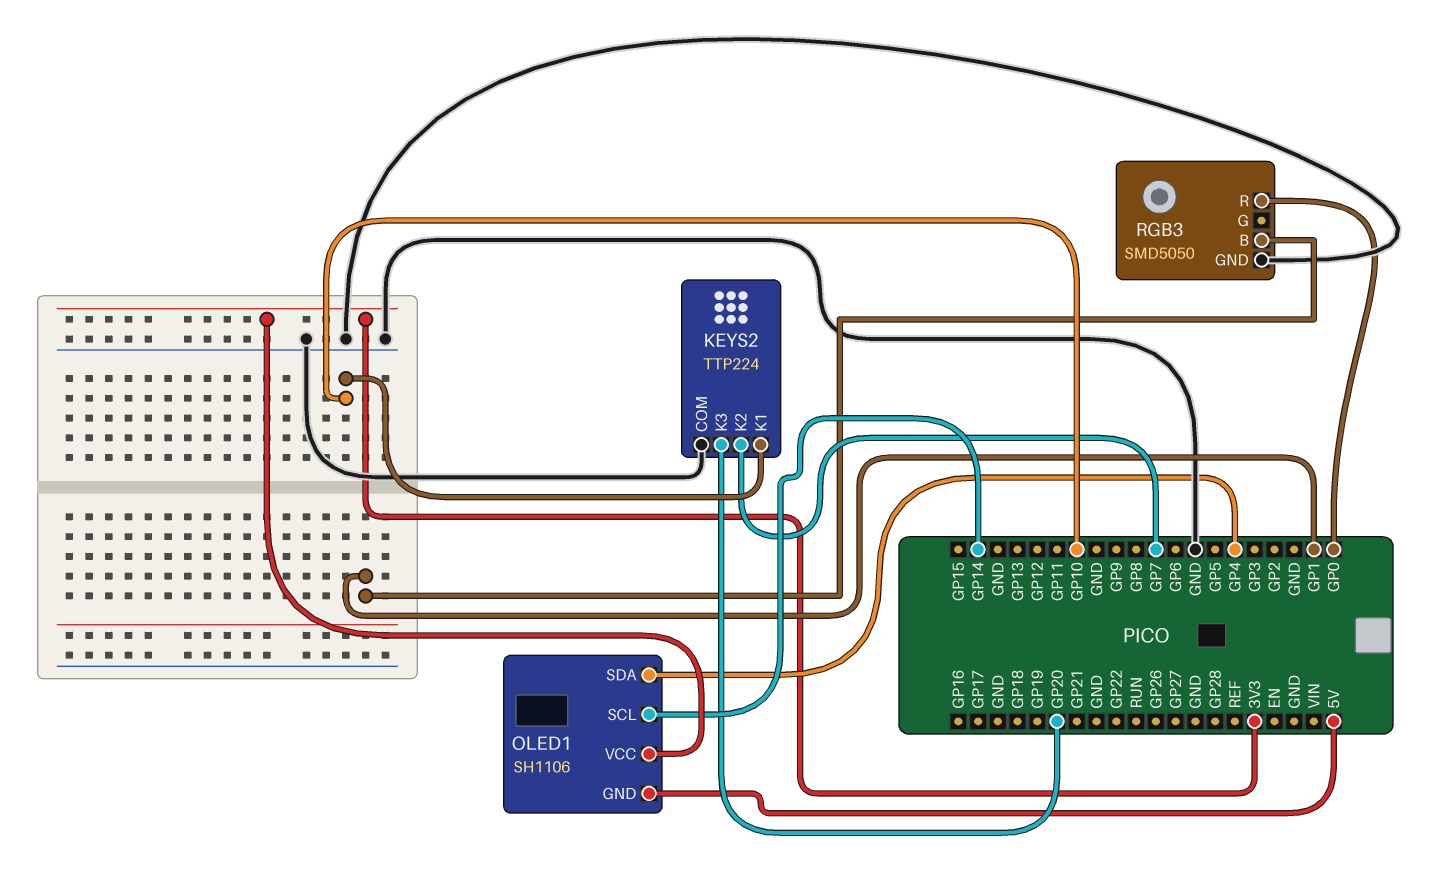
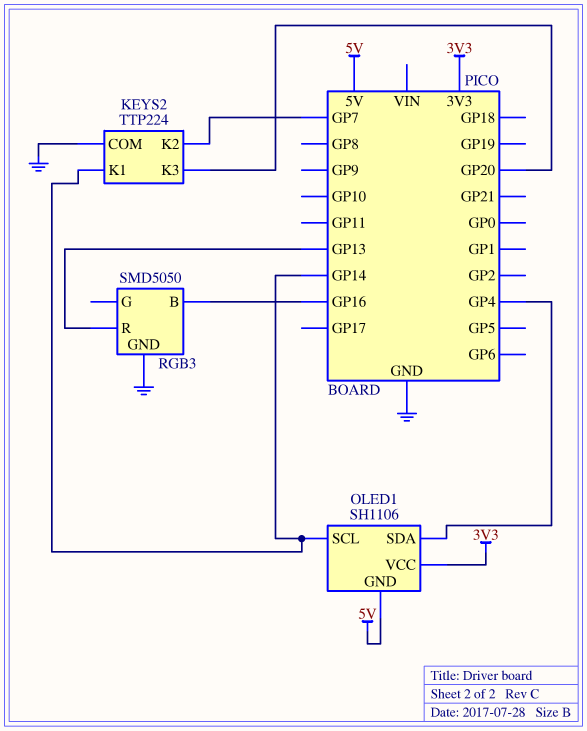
KEYS2 pin K1: GP10 -> GP14
RGB3 pin B: GP1 -> GP16
RGB3 pin R: GP0 -> GP13

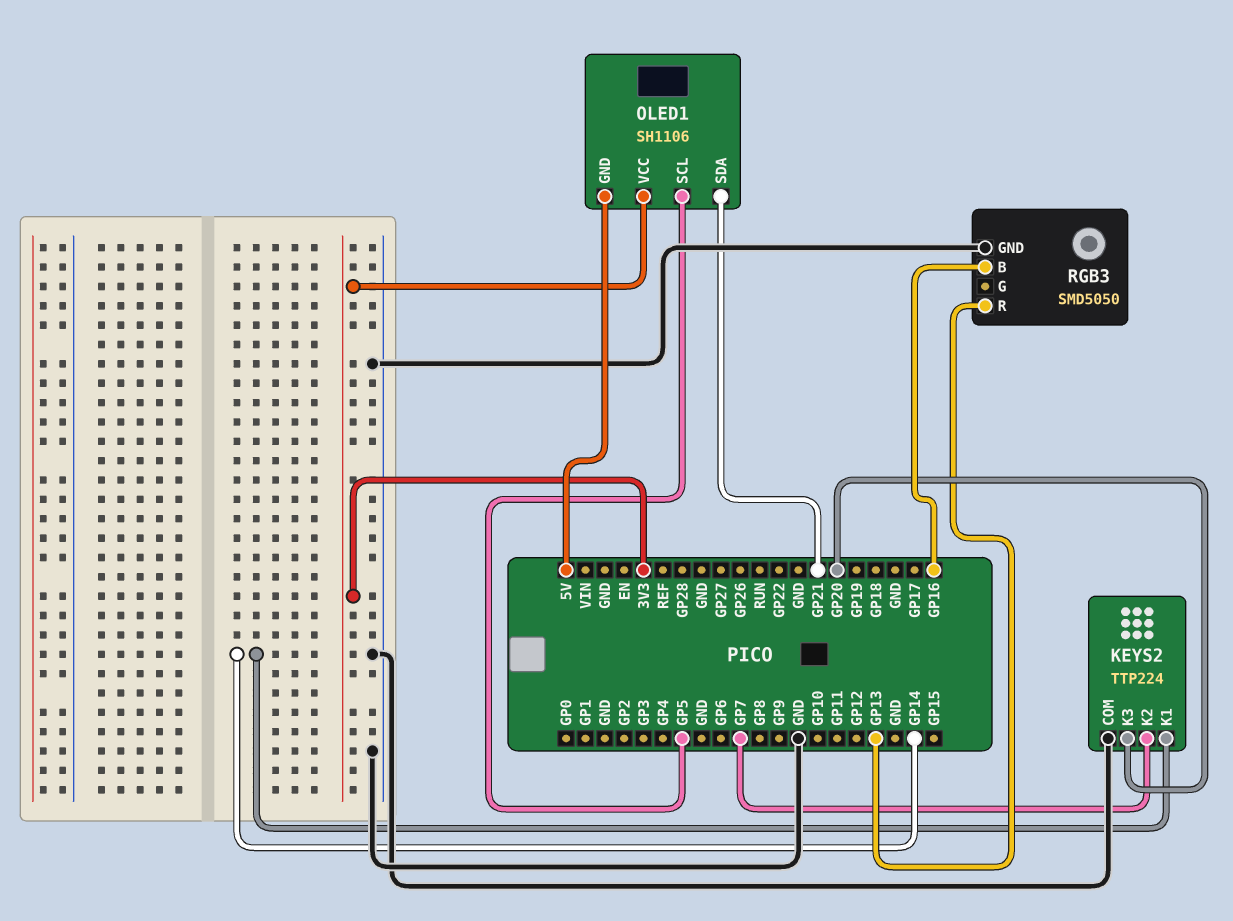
OLED1 pin SCL: GP14 -> GP5
OLED1 pin SDA: GP4 -> GP21

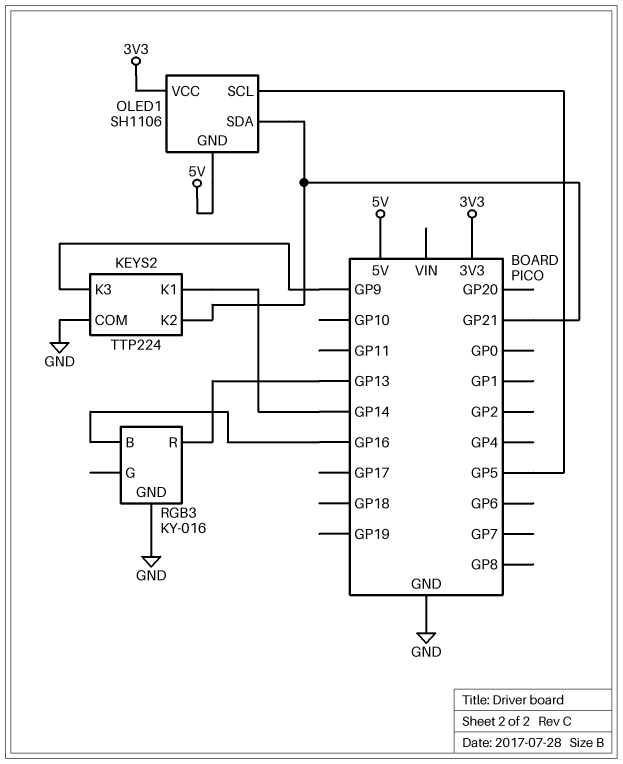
KEYS2 pin K2: GP7 -> GP21
KEYS2 pin K3: GP20 -> GP9
RGB3: SMD5050 -> KY-016

